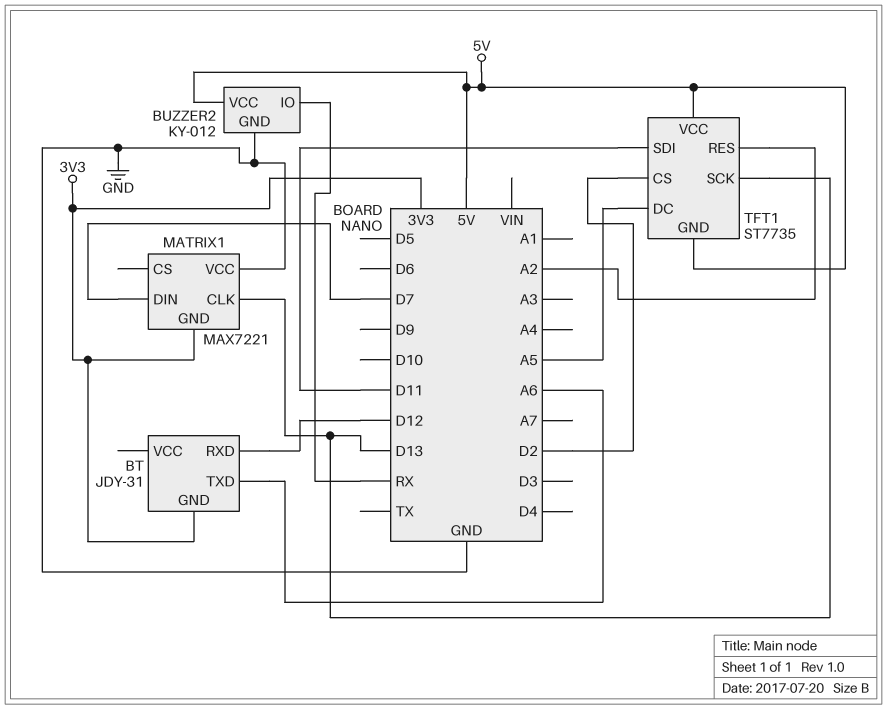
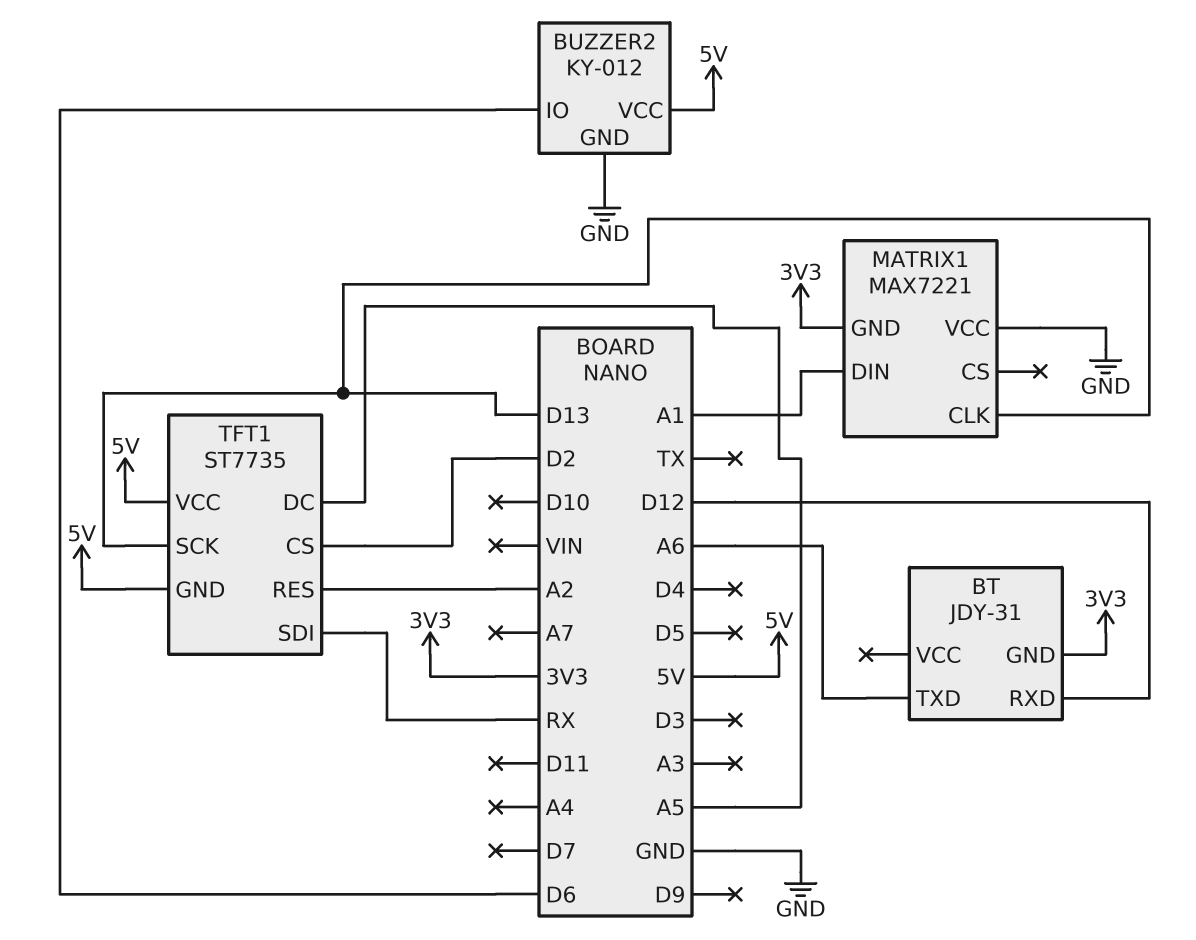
BUZZER2 pin IO: RX -> D6
MATRIX1 pin DIN: D7 -> A1
TFT1 pin SDI: D11 -> RX

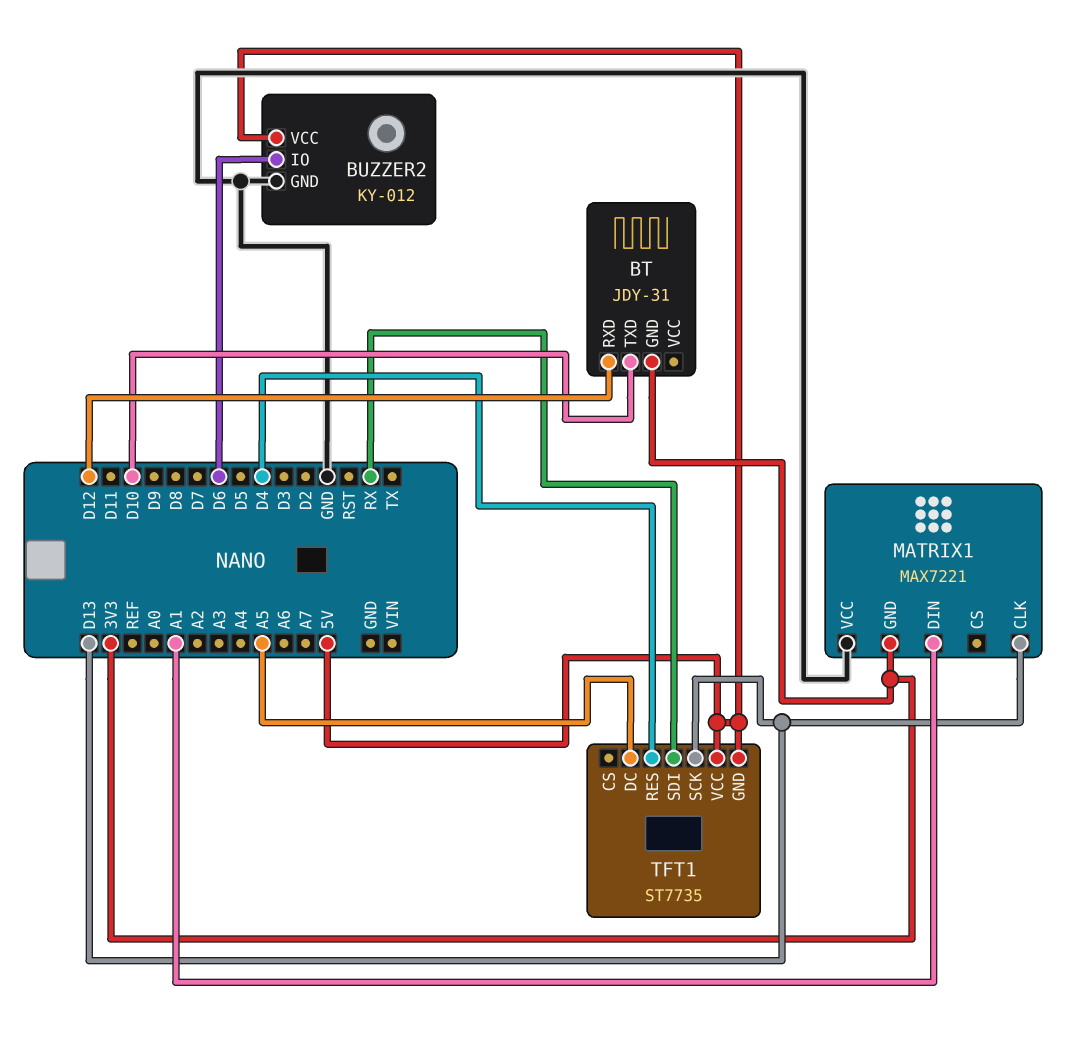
BT pin TXD: A6 -> D10
TFT1 pin CS: D2 -> none
TFT1 pin RES: A2 -> D4

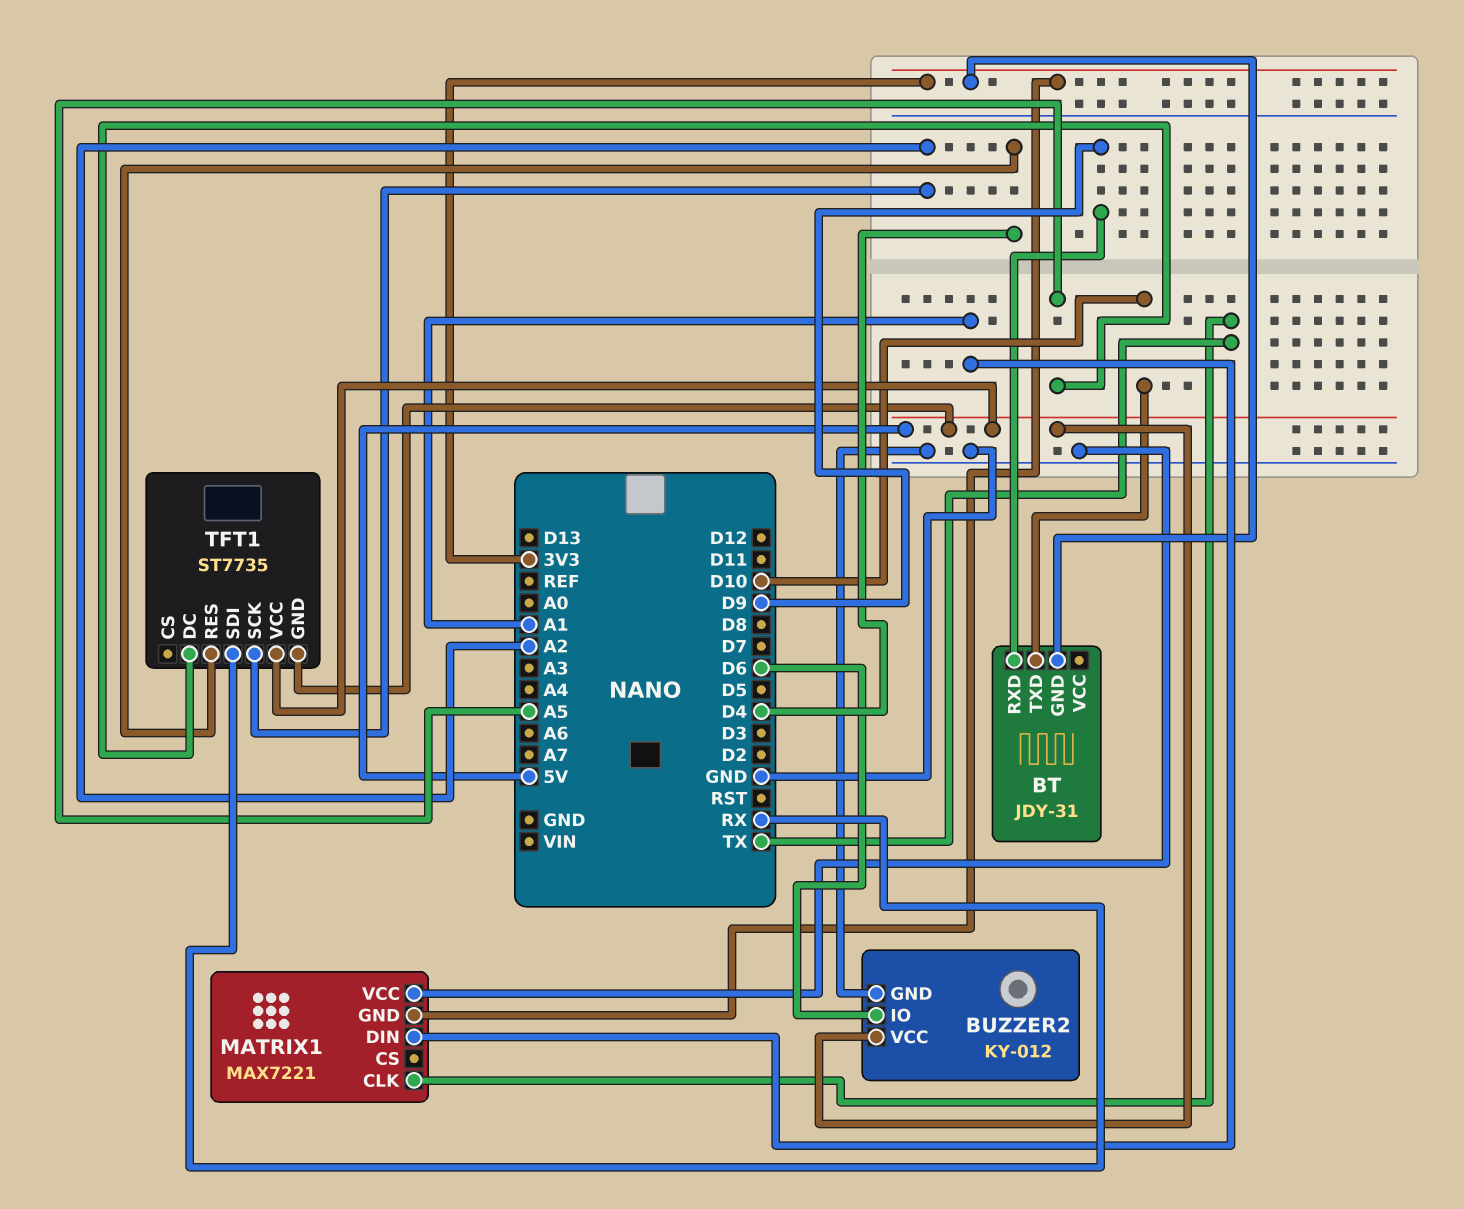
BT pin RXD: D12 -> D9
MATRIX1 pin CLK: D13 -> TX
TFT1 pin SCK: D13 -> A2

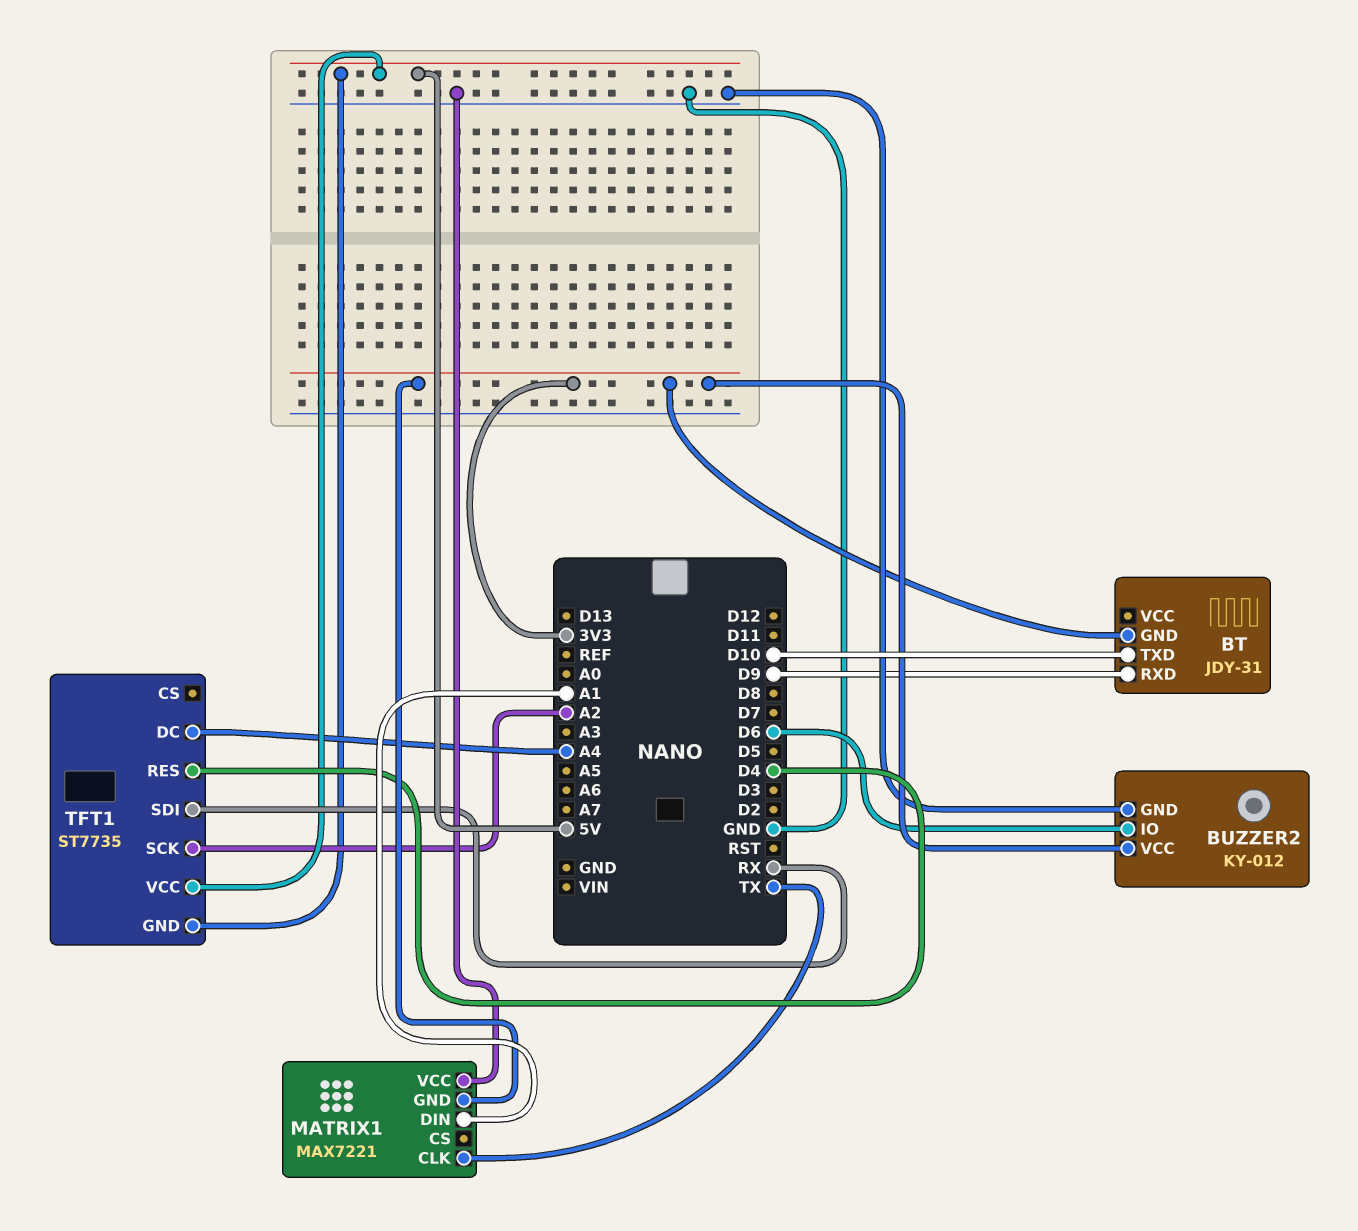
BUZZER2 pin VCC: 5V -> 3V3
TFT1 pin DC: A5 -> A4

